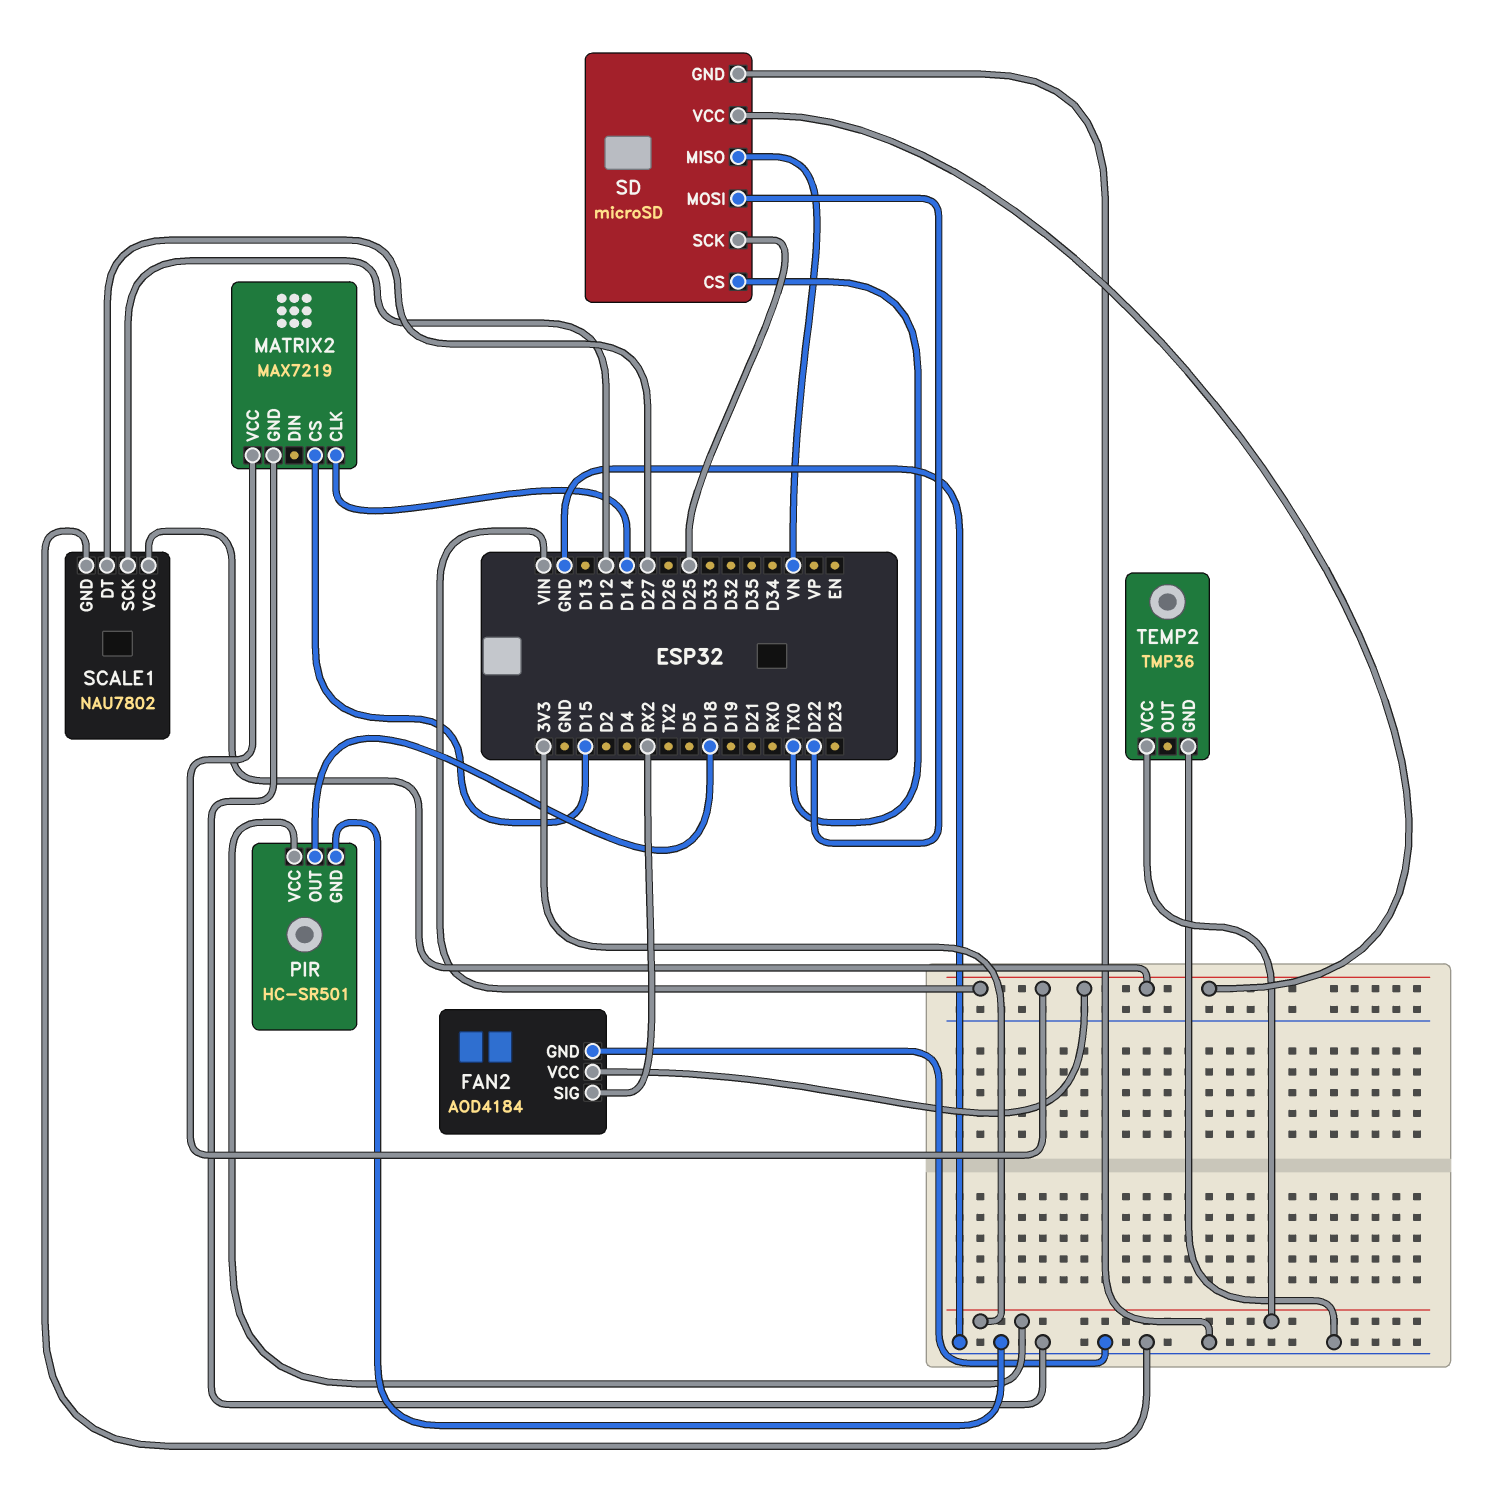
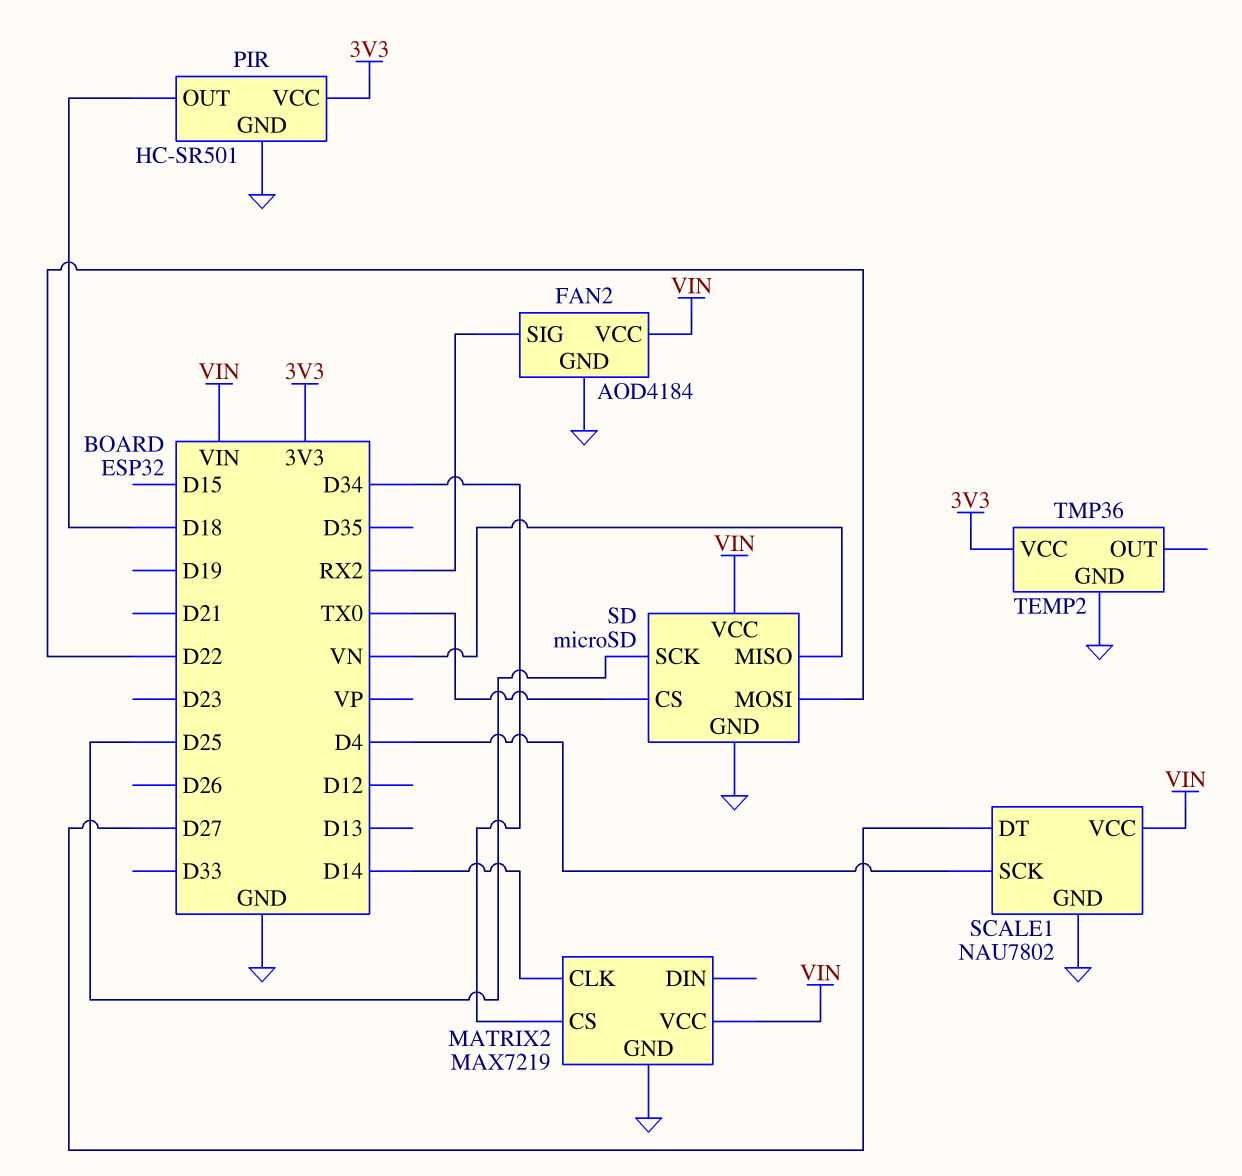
MATRIX2 pin CS: D15 -> D34
SCALE1 pin SCK: D12 -> D4

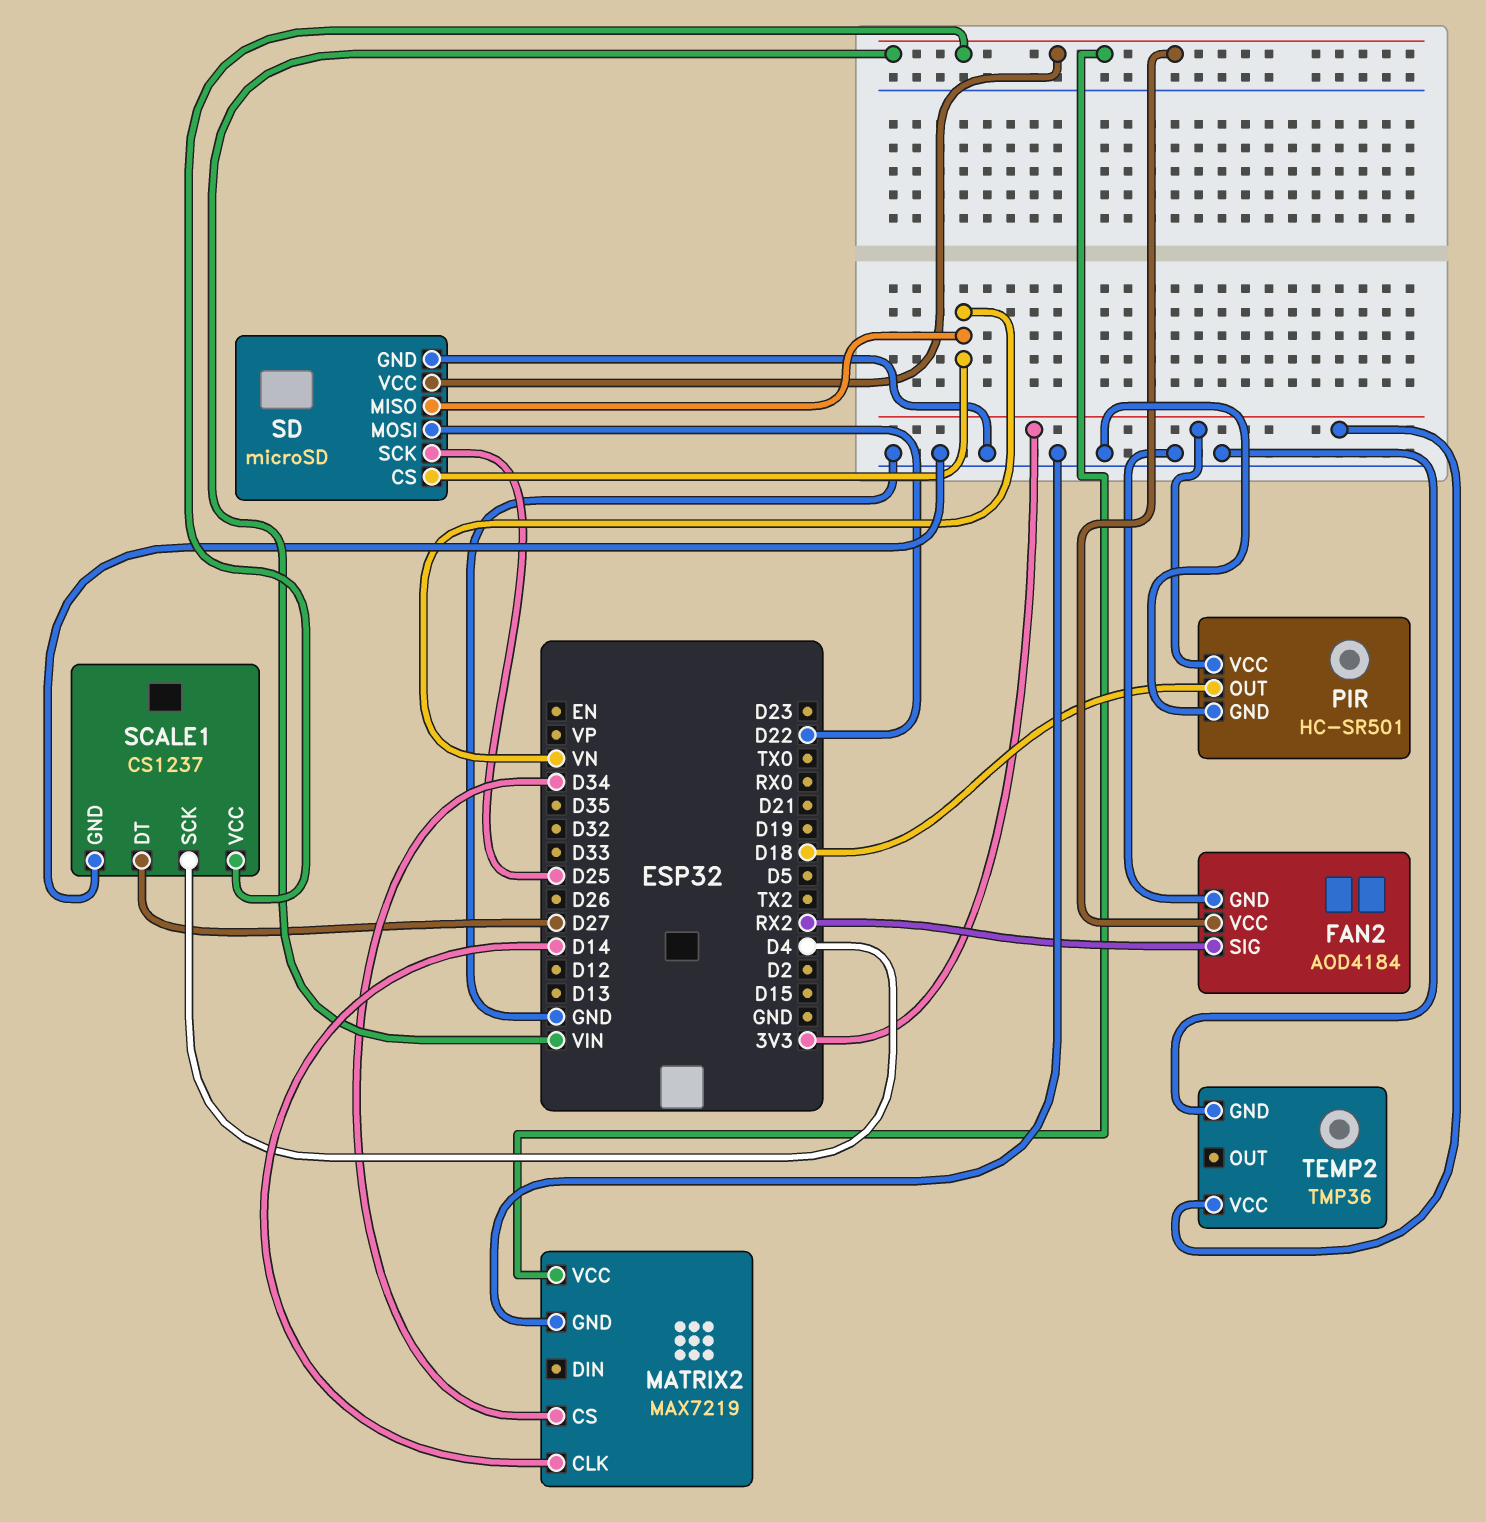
SCALE1: NAU7802 -> CS1237
SD pin CS: TX0 -> VN

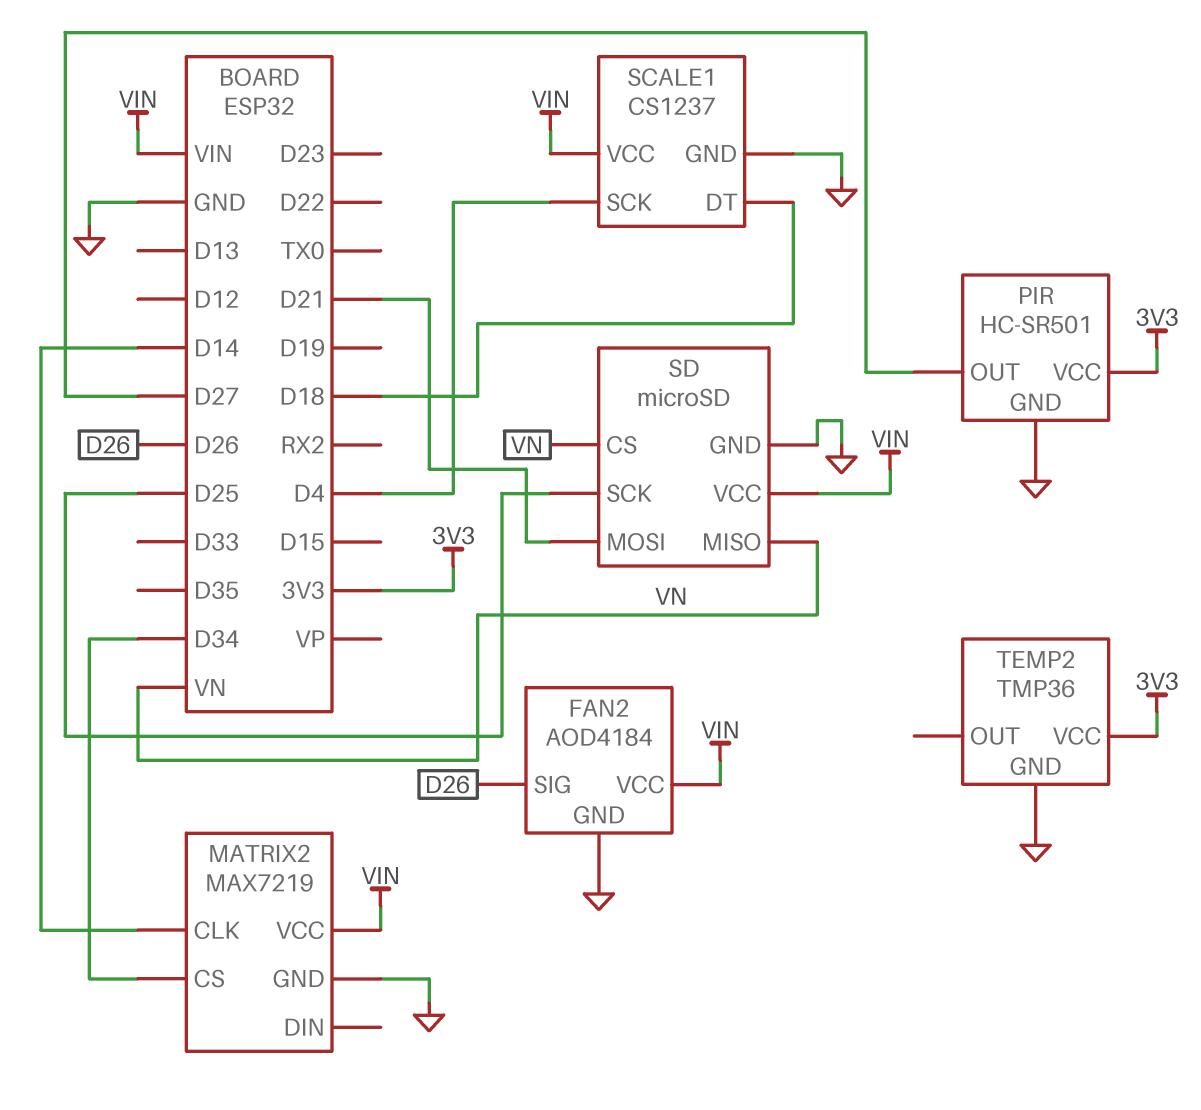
FAN2 pin SIG: RX2 -> D26
PIR pin OUT: D18 -> D27
SCALE1 pin DT: D27 -> D18
SD pin MOSI: D22 -> D21

